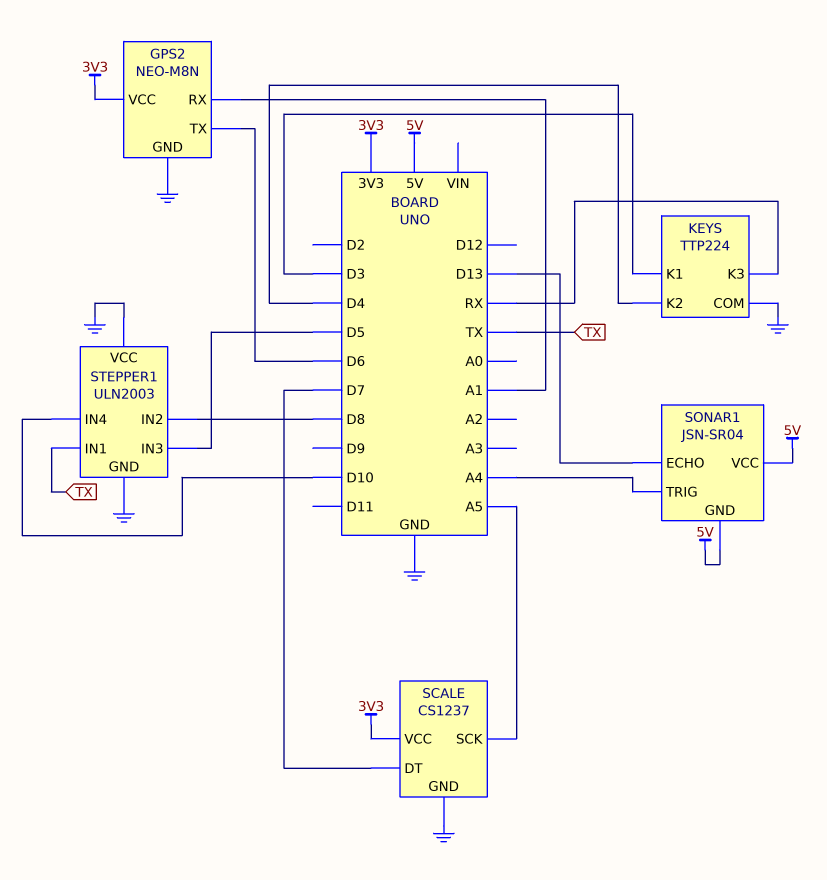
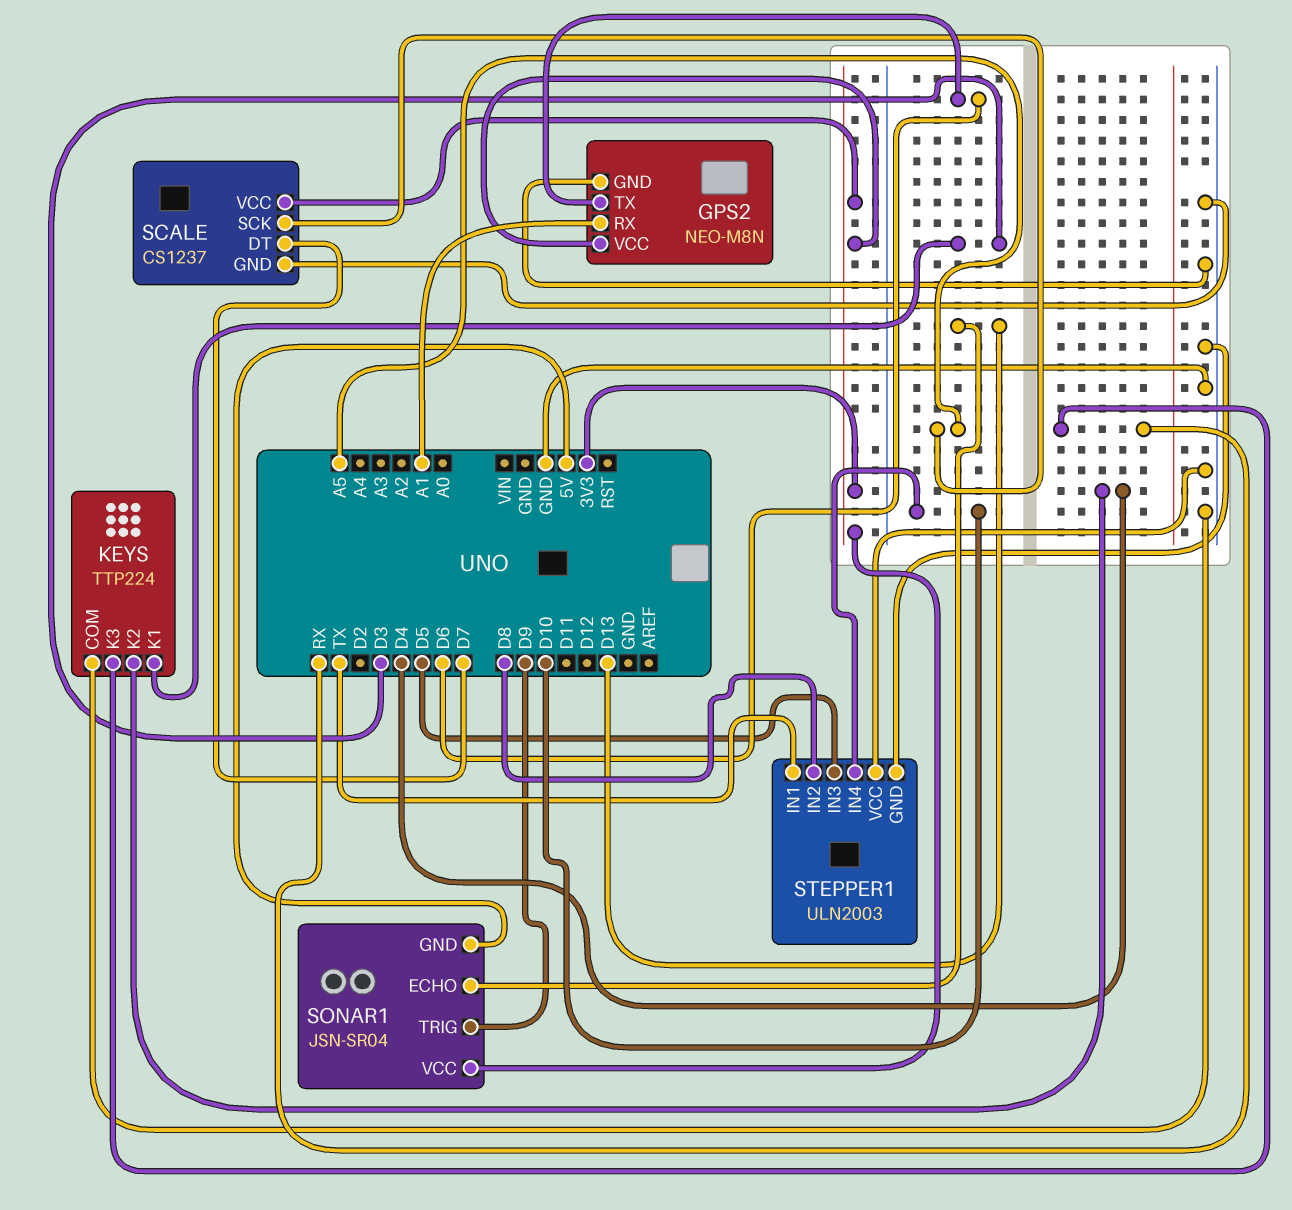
SONAR1 pin TRIG: A4 -> D9
SONAR1 pin VCC: 5V -> 3V3

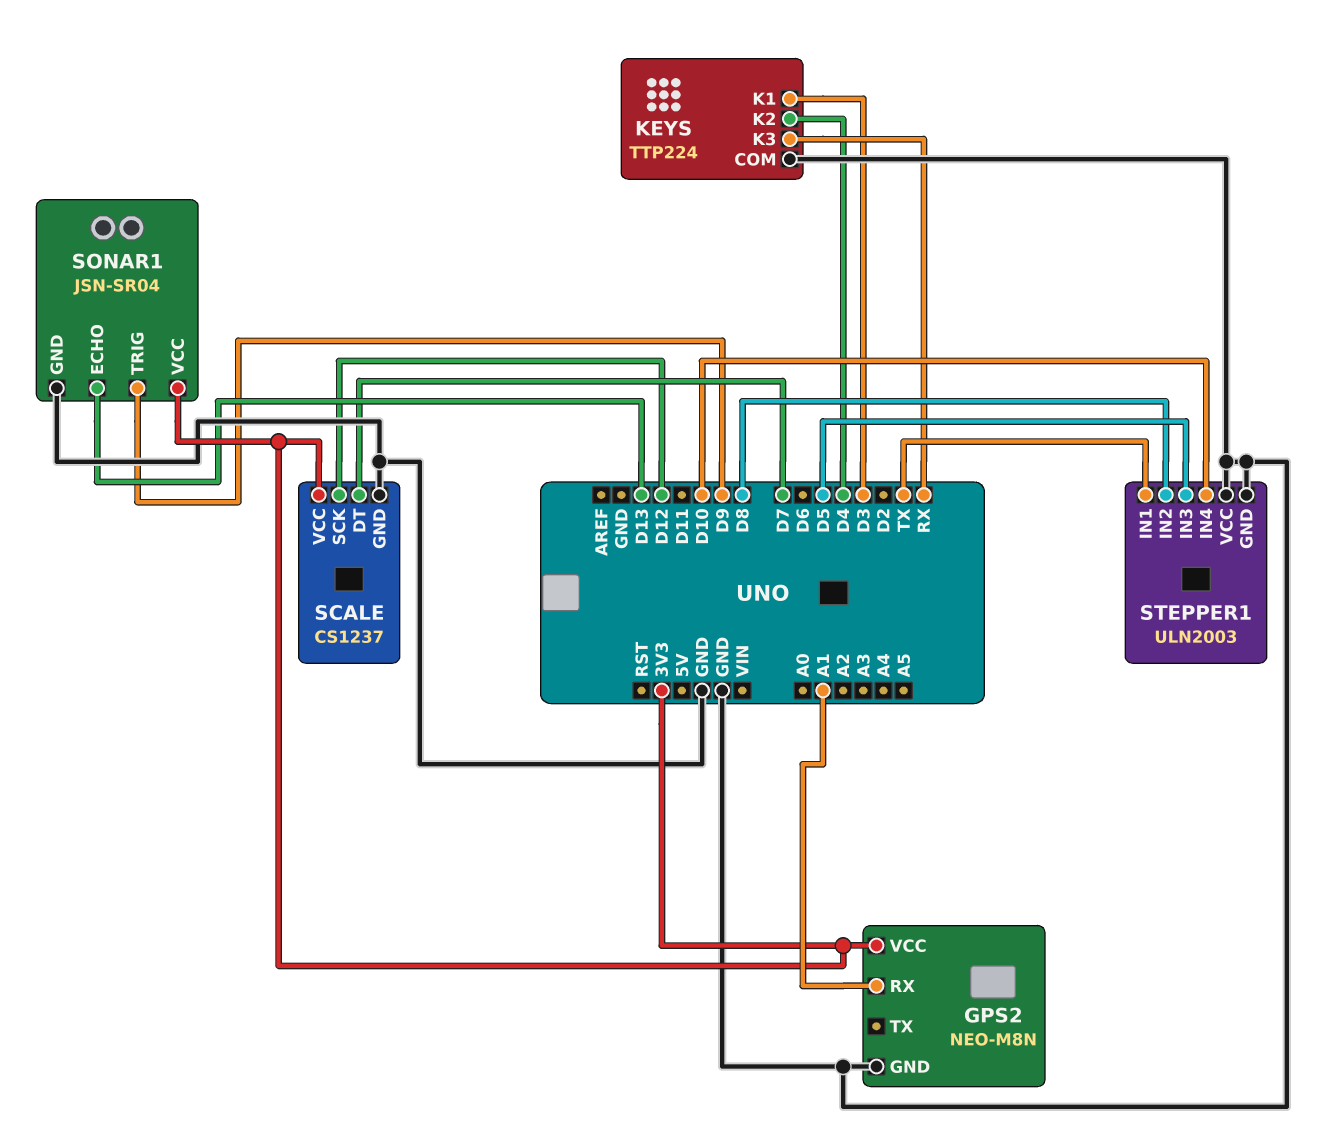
GPS2 pin TX: D6 -> none
SCALE pin SCK: A5 -> D12
SONAR1 pin GND: 5V -> GND

